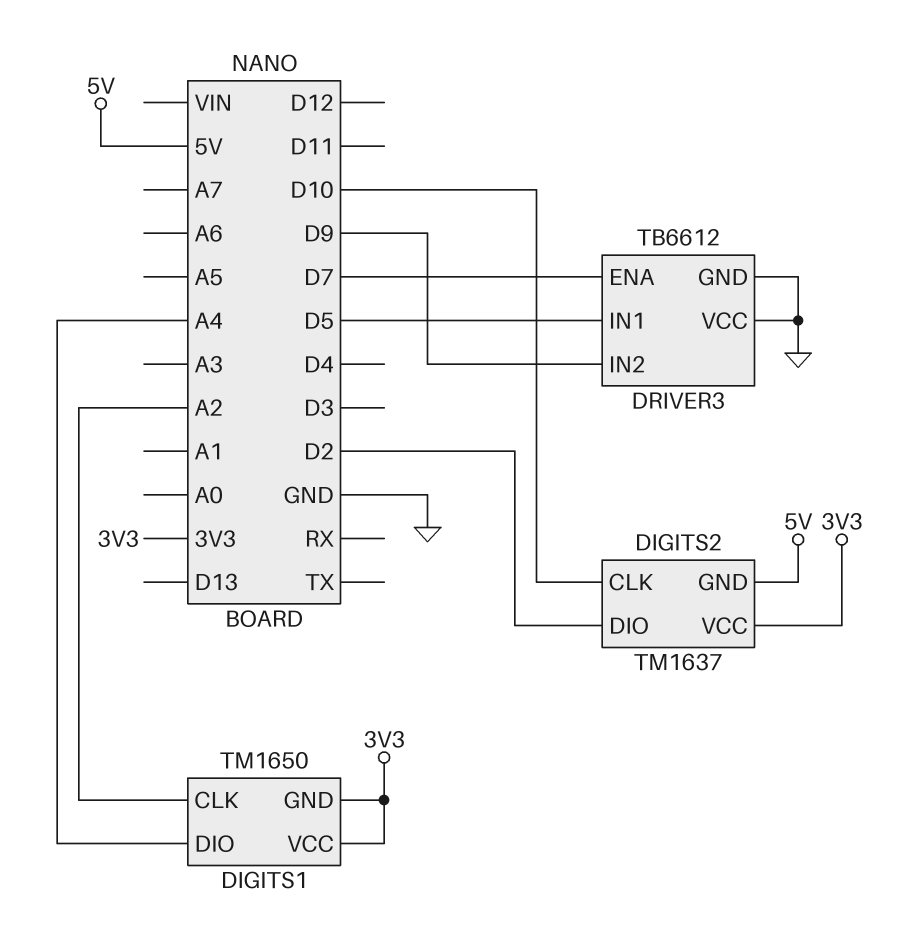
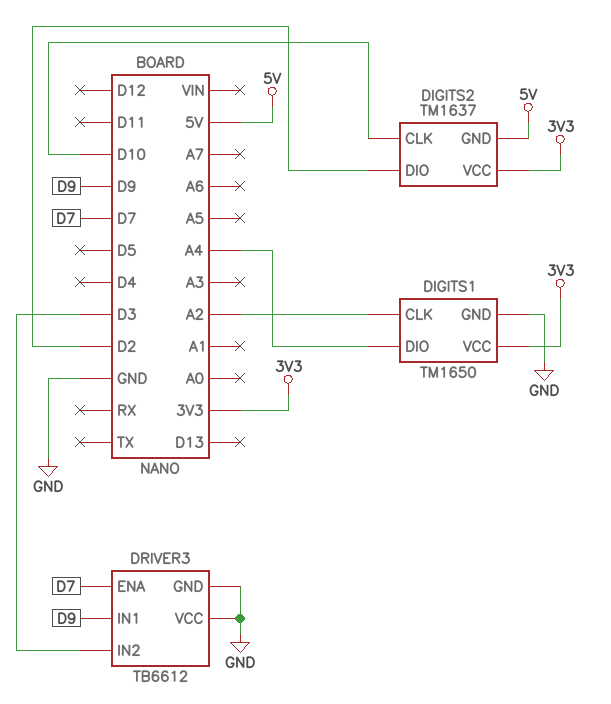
DIGITS1 pin GND: 3V3 -> GND
DRIVER3 pin IN1: D5 -> D9
DRIVER3 pin IN2: D9 -> D3

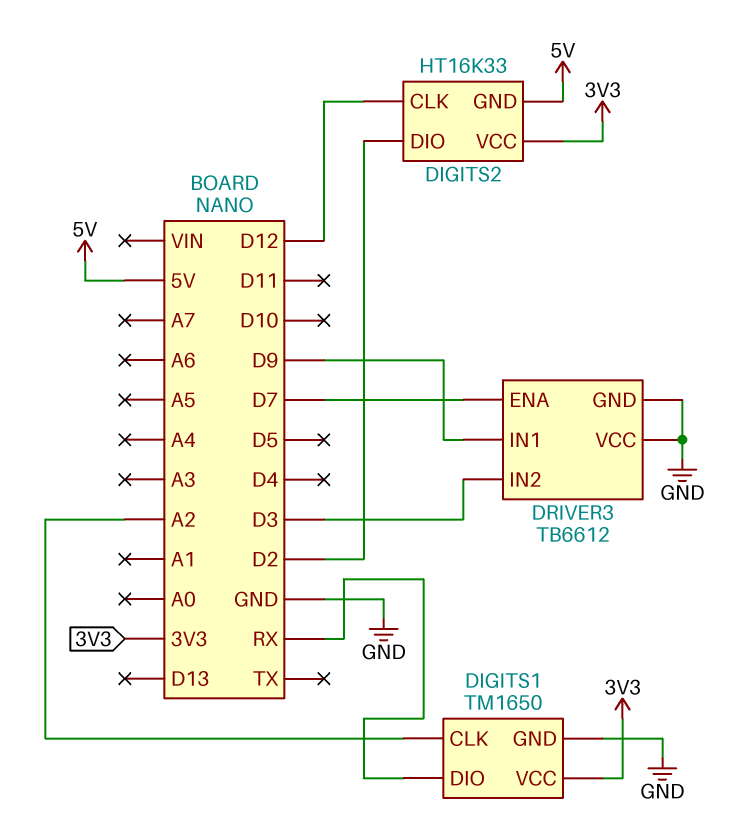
DIGITS1 pin DIO: A4 -> RX
DIGITS2: TM1637 -> HT16K33
DIGITS2 pin CLK: D10 -> D12

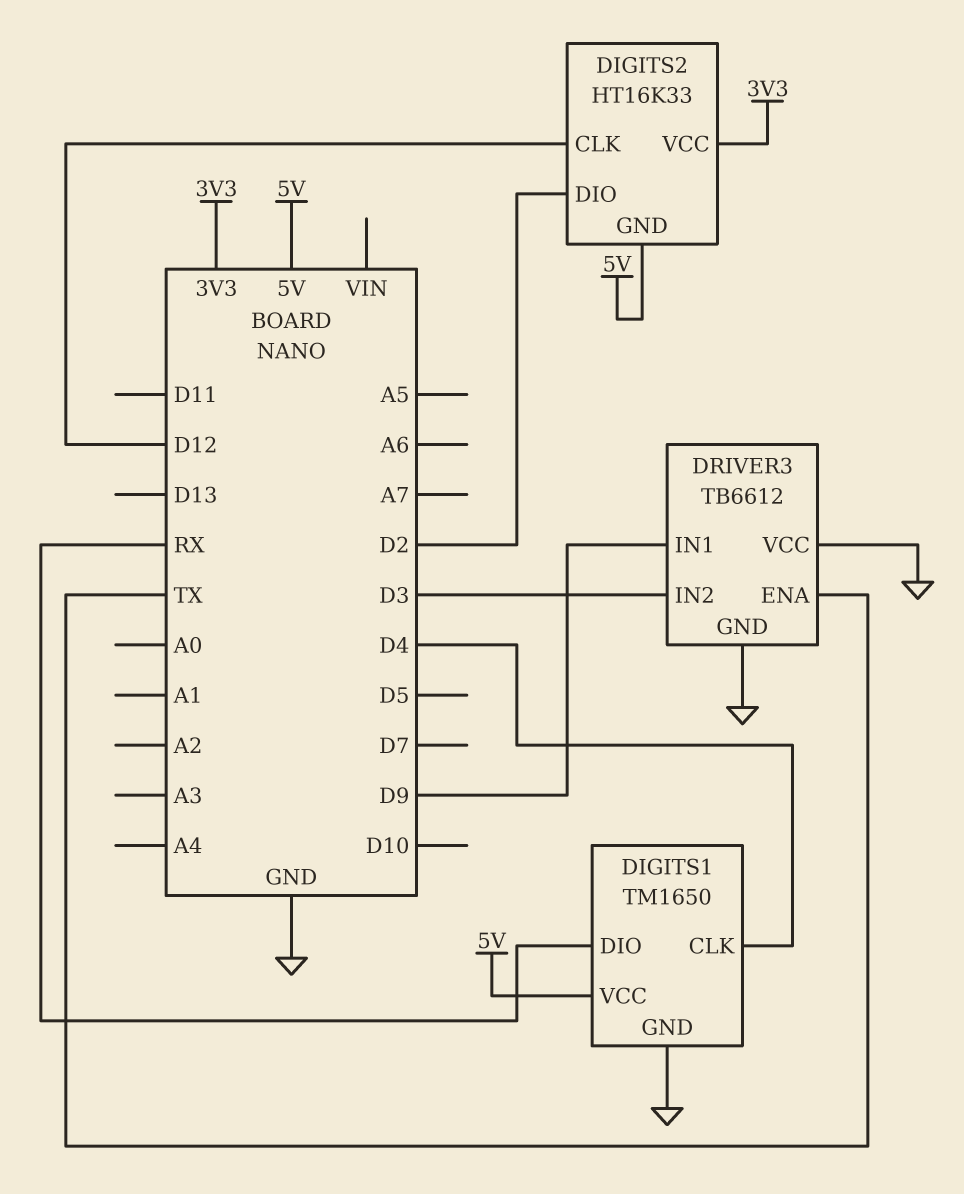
DIGITS1 pin CLK: A2 -> D4
DIGITS1 pin VCC: 3V3 -> 5V
DRIVER3 pin ENA: D7 -> TX

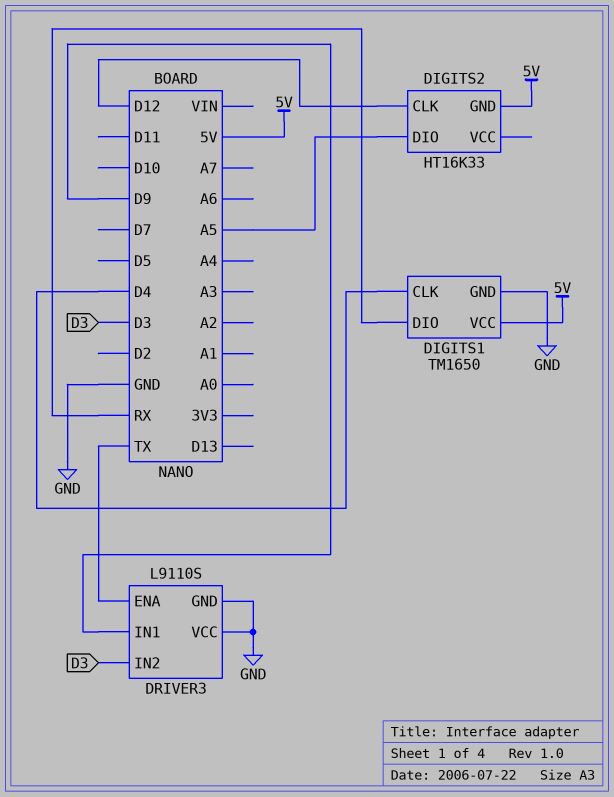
DIGITS2 pin DIO: D2 -> A5
DIGITS2 pin VCC: 3V3 -> none
DRIVER3: TB6612 -> L9110S

